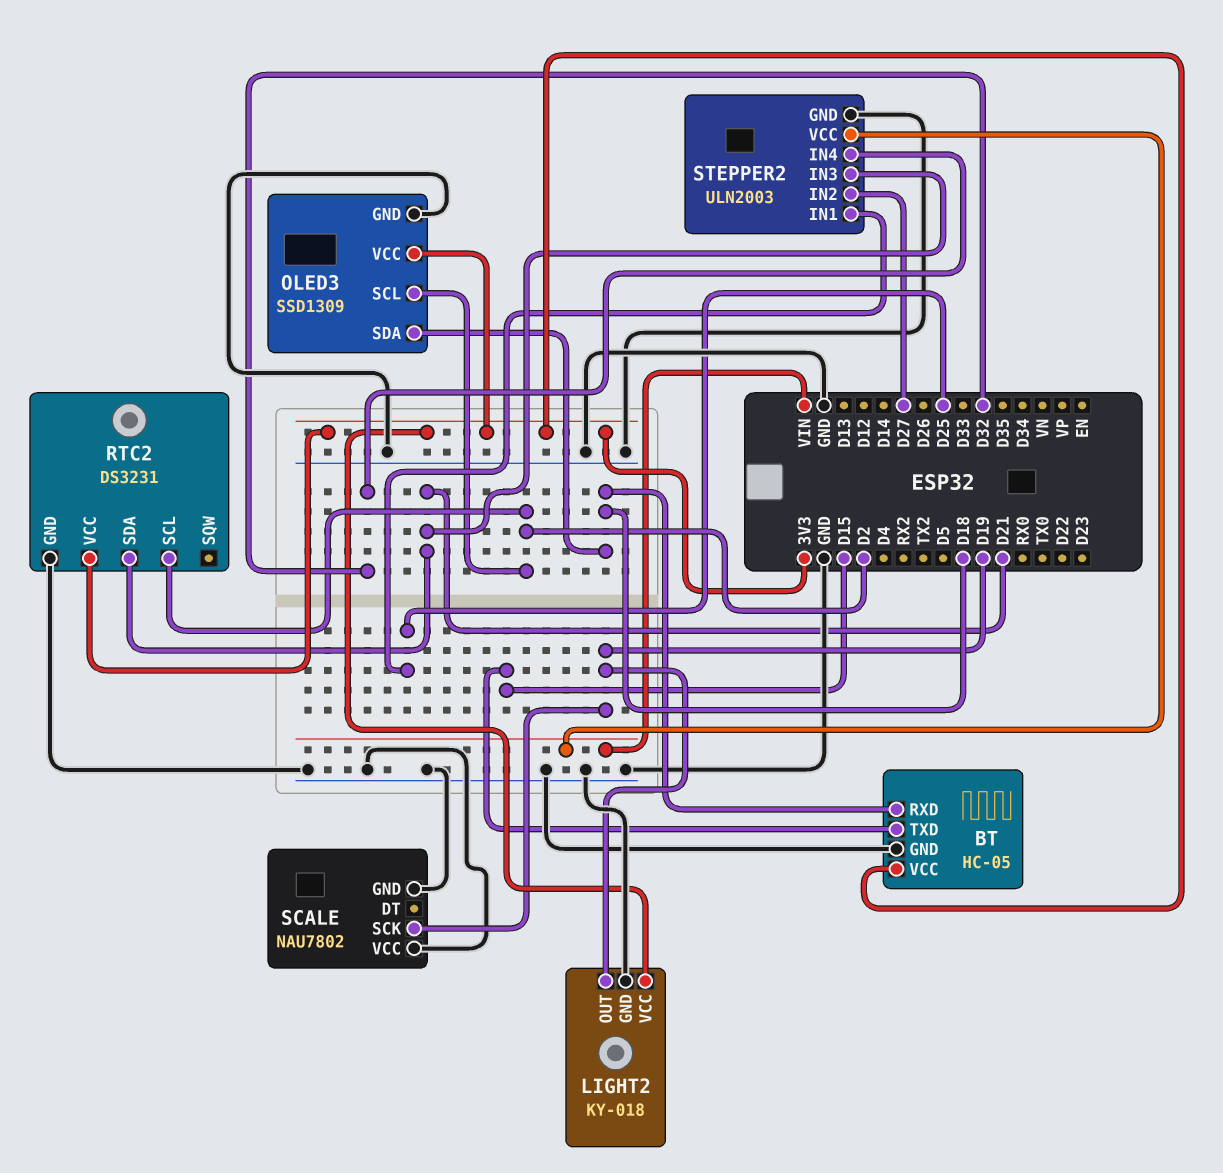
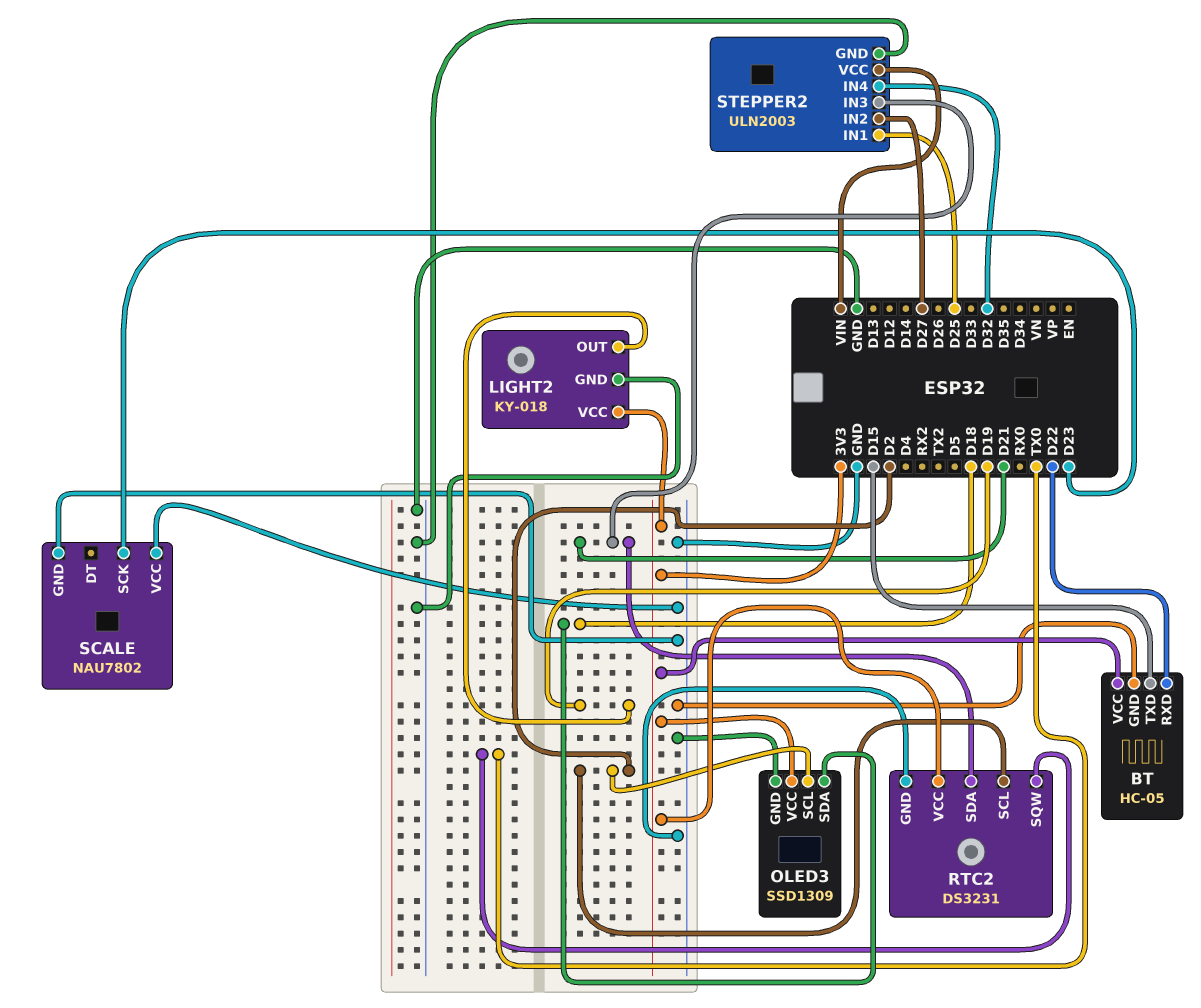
BT pin RXD: D18 -> D22
RTC2 pin SQW: none -> TX0
SCALE pin SCK: D19 -> D23

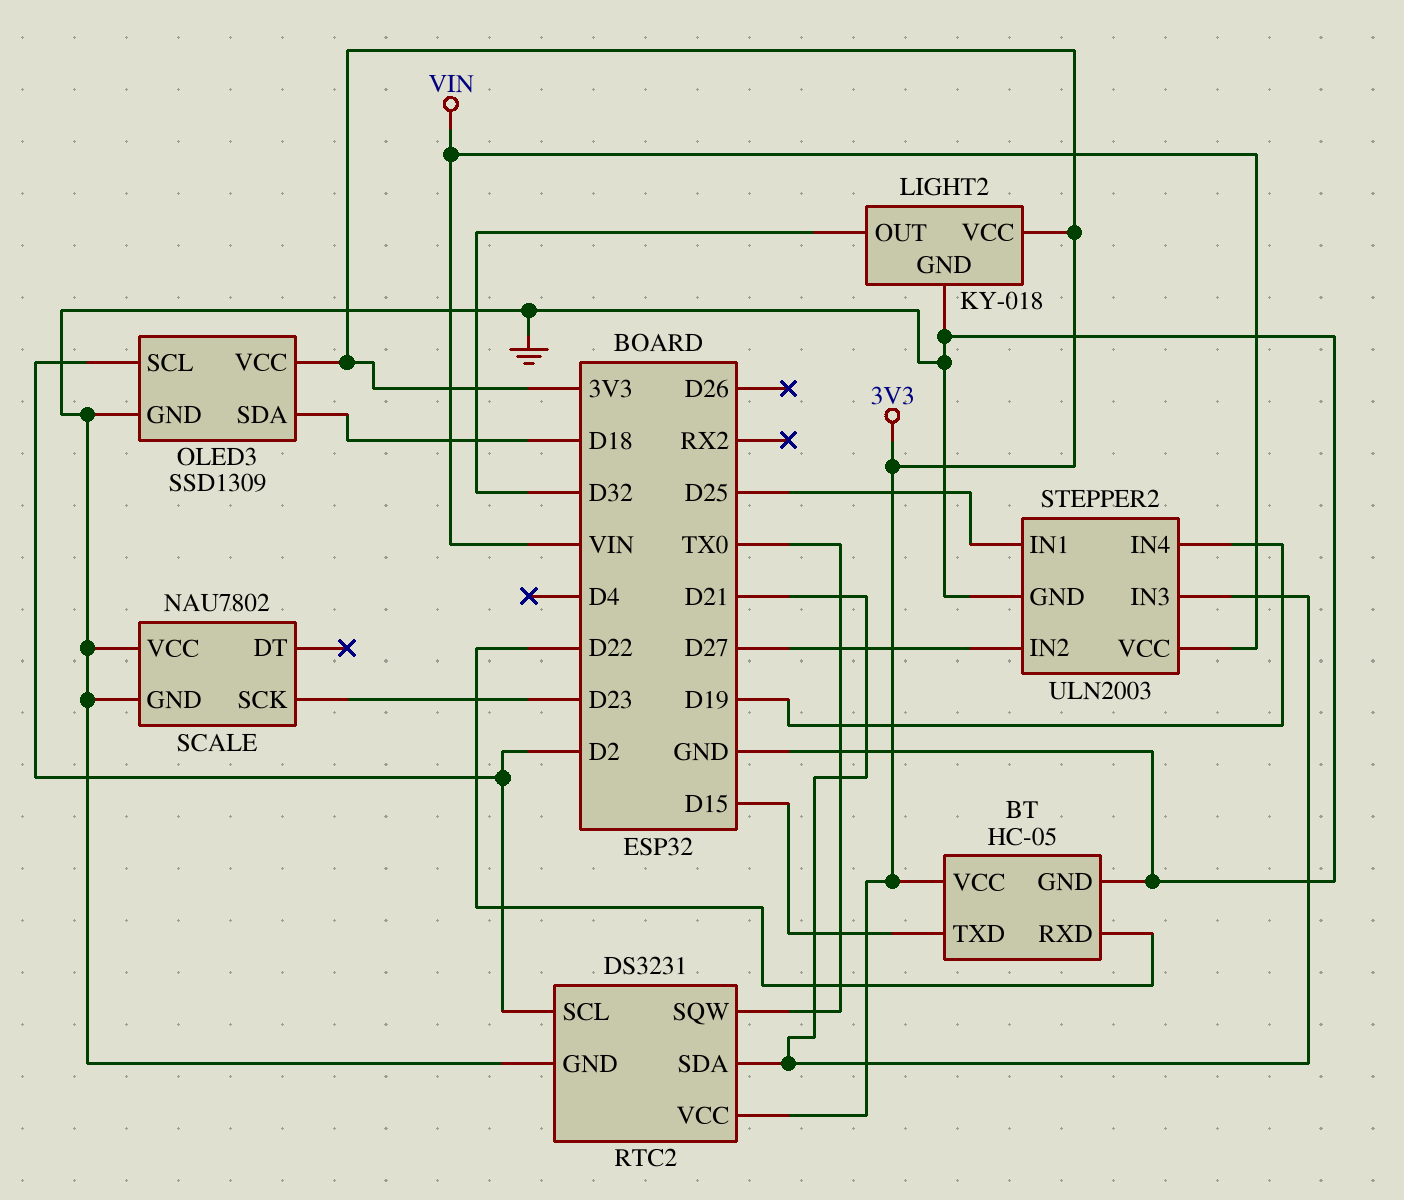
LIGHT2 pin OUT: D19 -> D32
STEPPER2 pin IN4: D32 -> D19

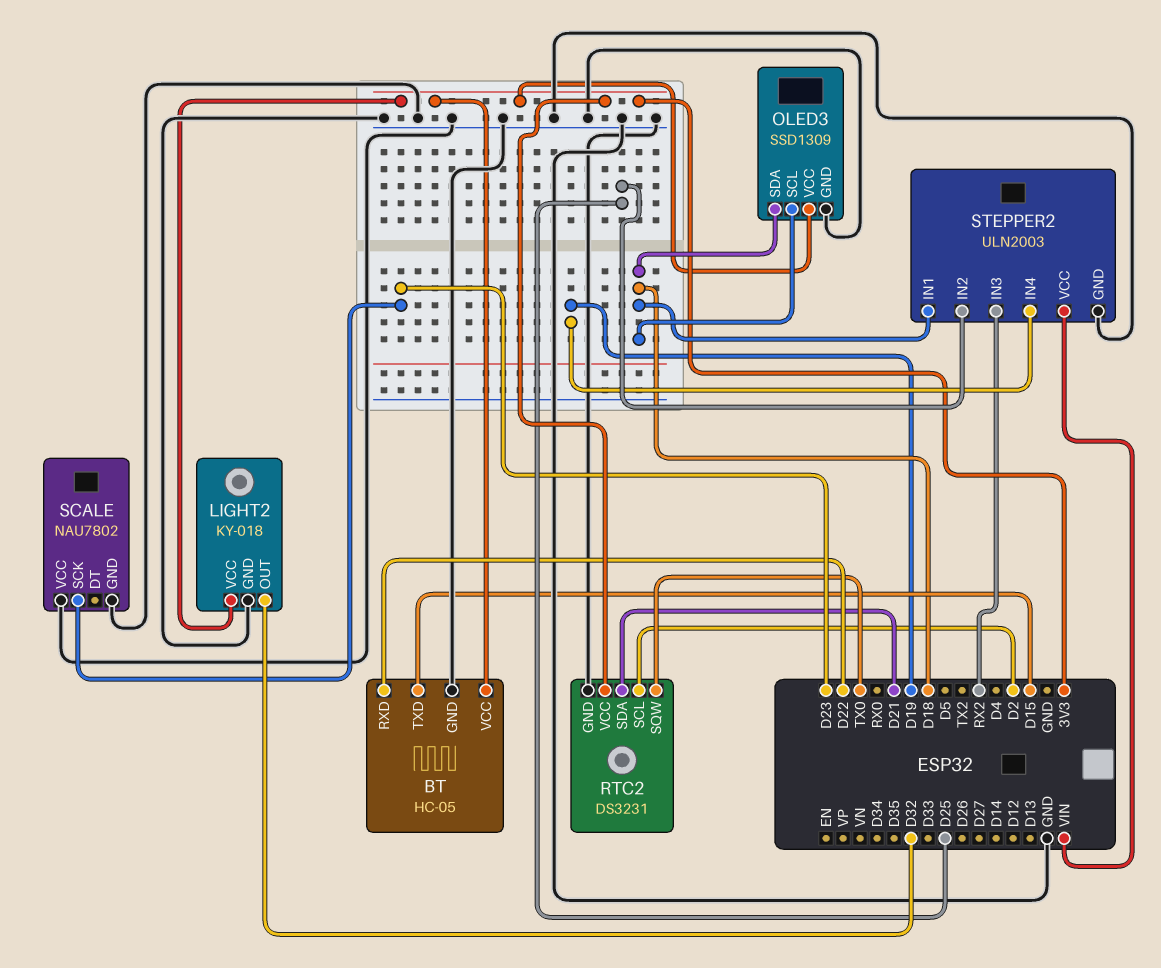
OLED3 pin SCL: D2 -> D18
STEPPER2 pin IN1: D25 -> D18
STEPPER2 pin IN2: D27 -> D25
STEPPER2 pin IN3: D21 -> RX2

